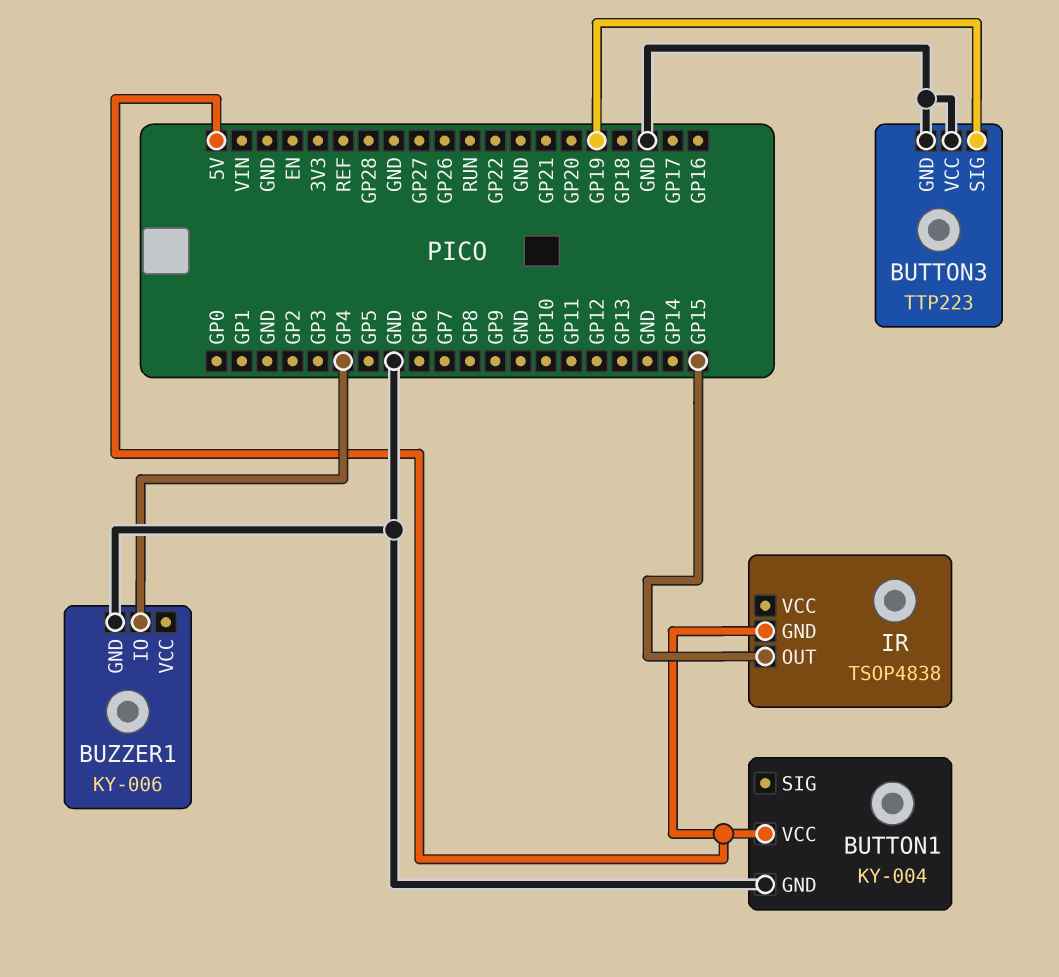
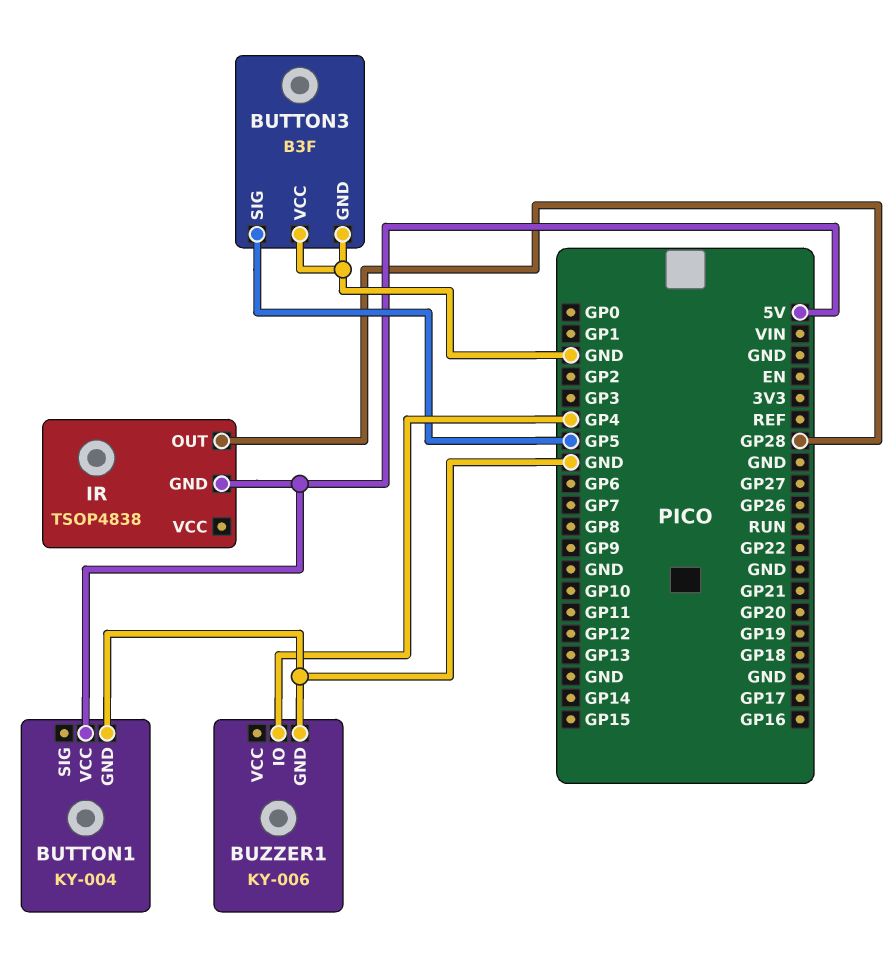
BUTTON3: TTP223 -> B3F
BUTTON3 pin SIG: GP19 -> GP5
IR pin OUT: GP15 -> GP28

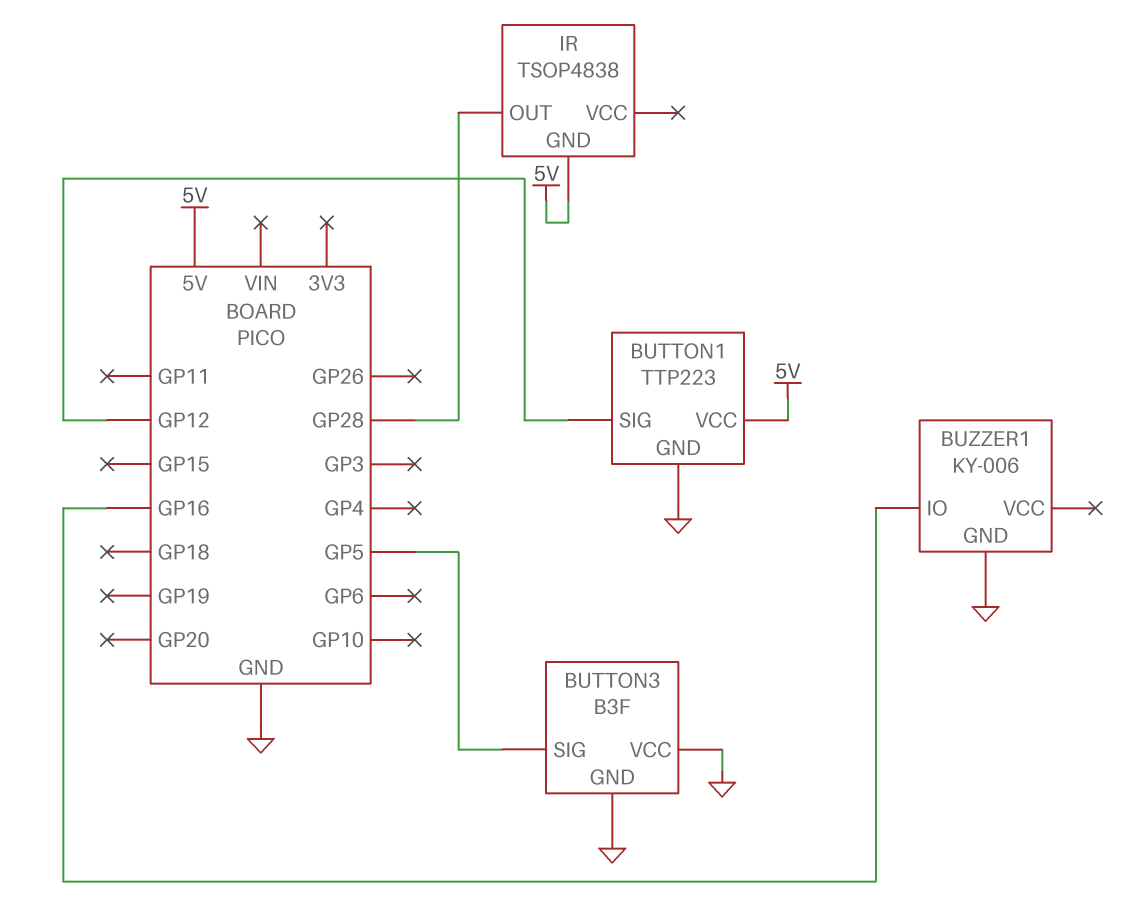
BUTTON1: KY-004 -> TTP223
BUTTON1 pin SIG: none -> GP12
BUZZER1 pin IO: GP4 -> GP16

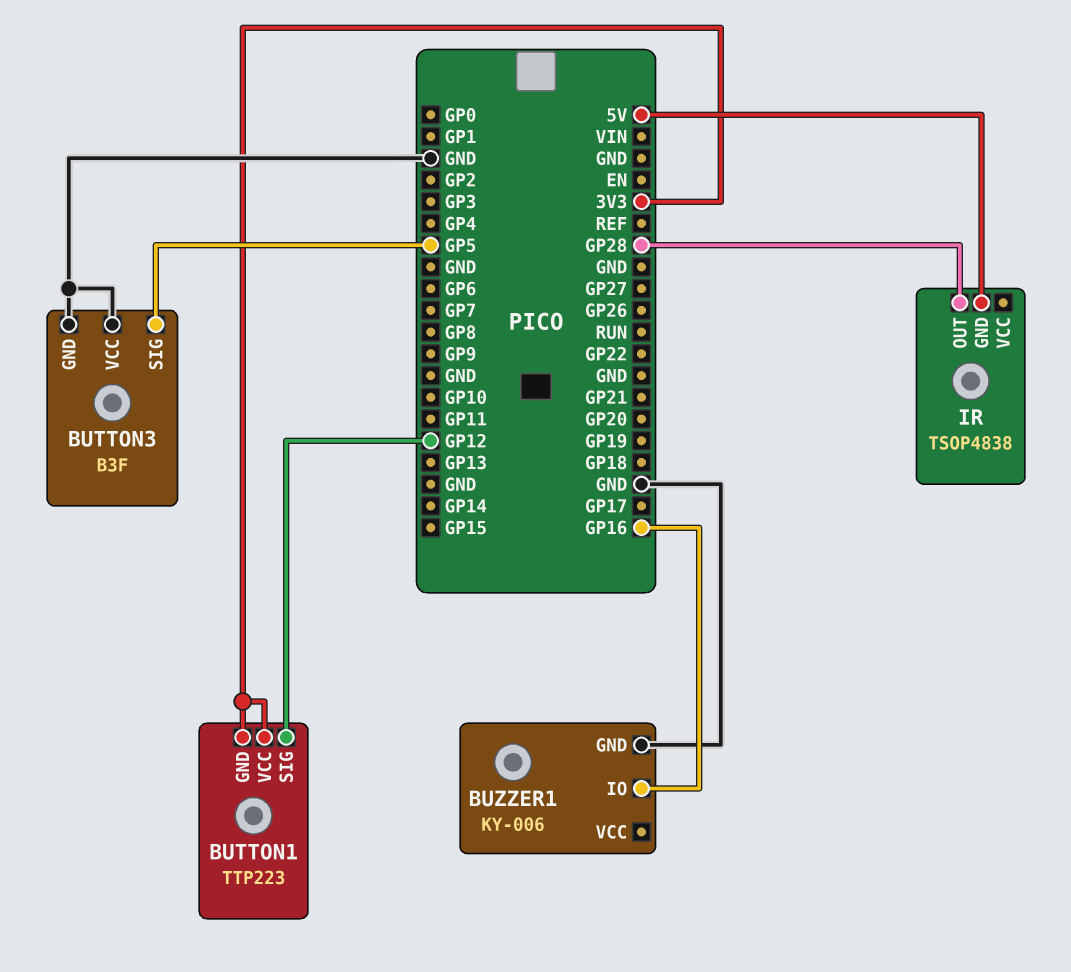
BUTTON1 pin GND: GND -> 3V3
BUTTON1 pin VCC: 5V -> 3V3

